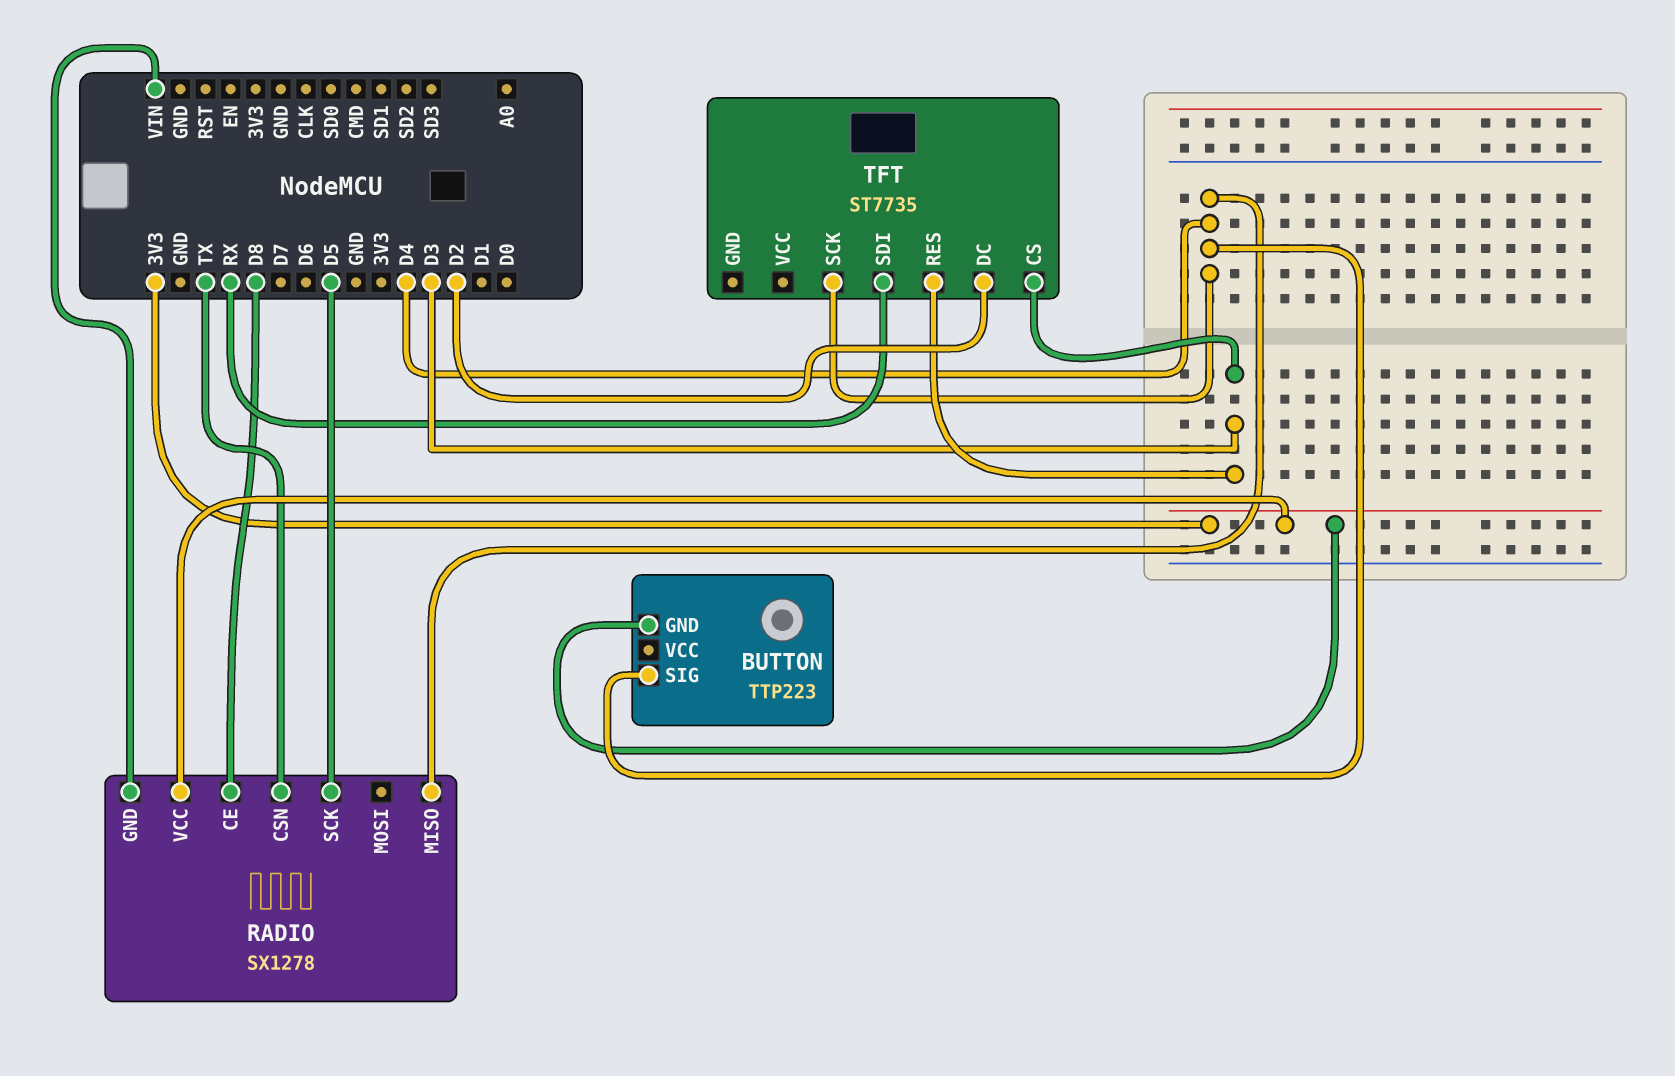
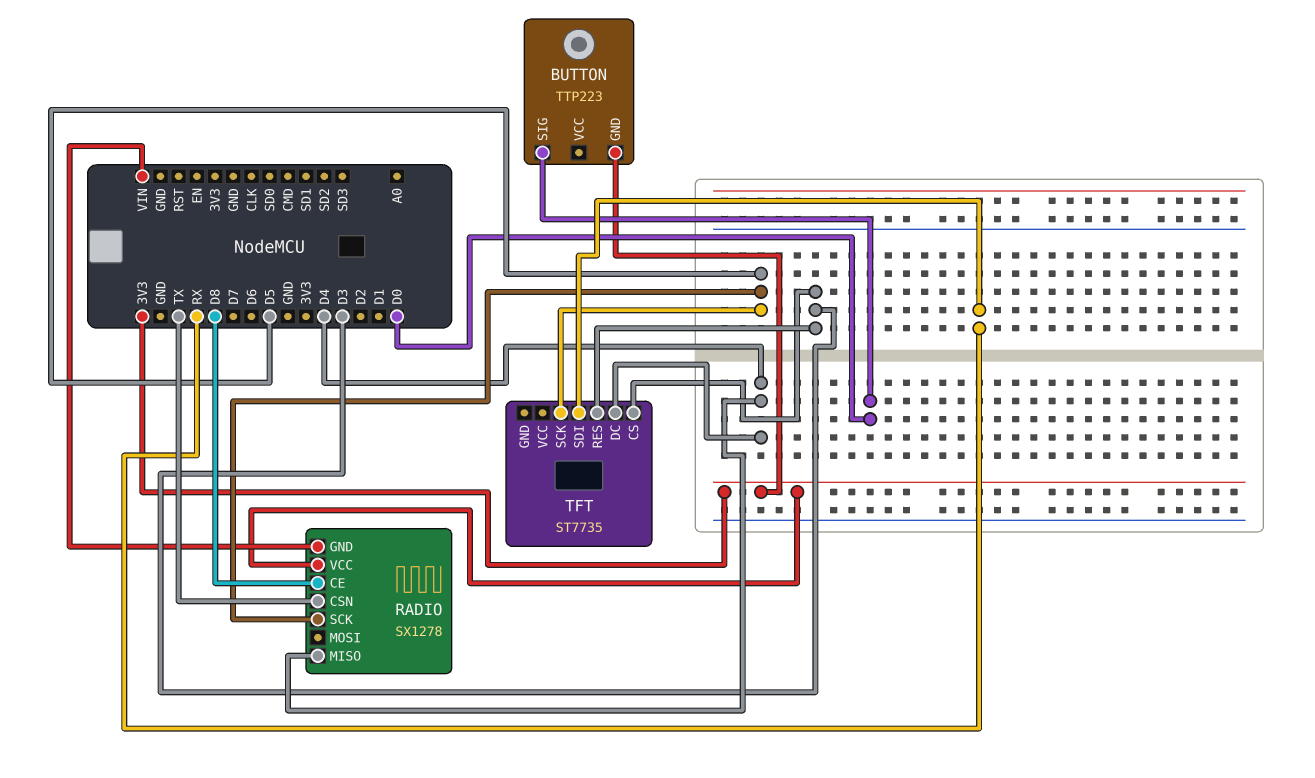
BUTTON pin SIG: D4 -> D0
TFT pin DC: D2 -> D4
TFT pin SCK: D4 -> D5

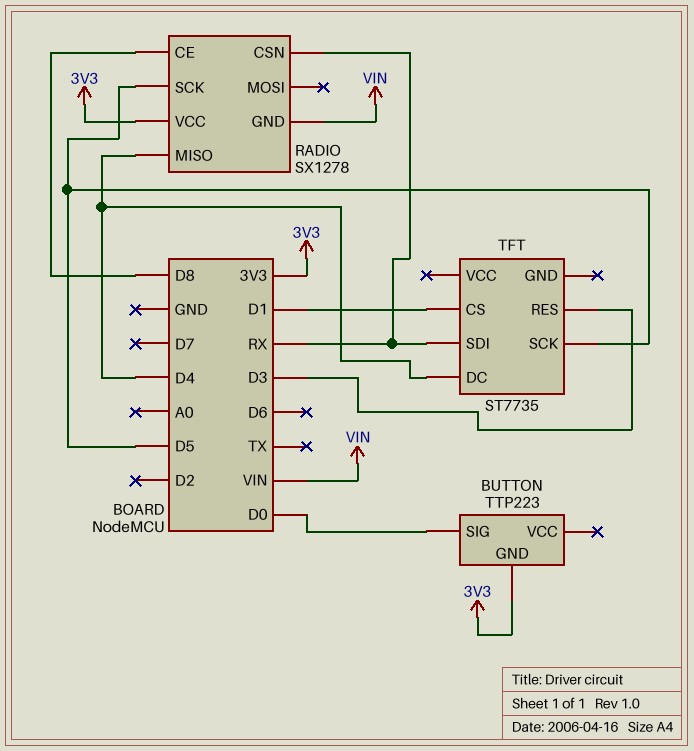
RADIO pin CSN: TX -> RX
TFT pin CS: D3 -> D1

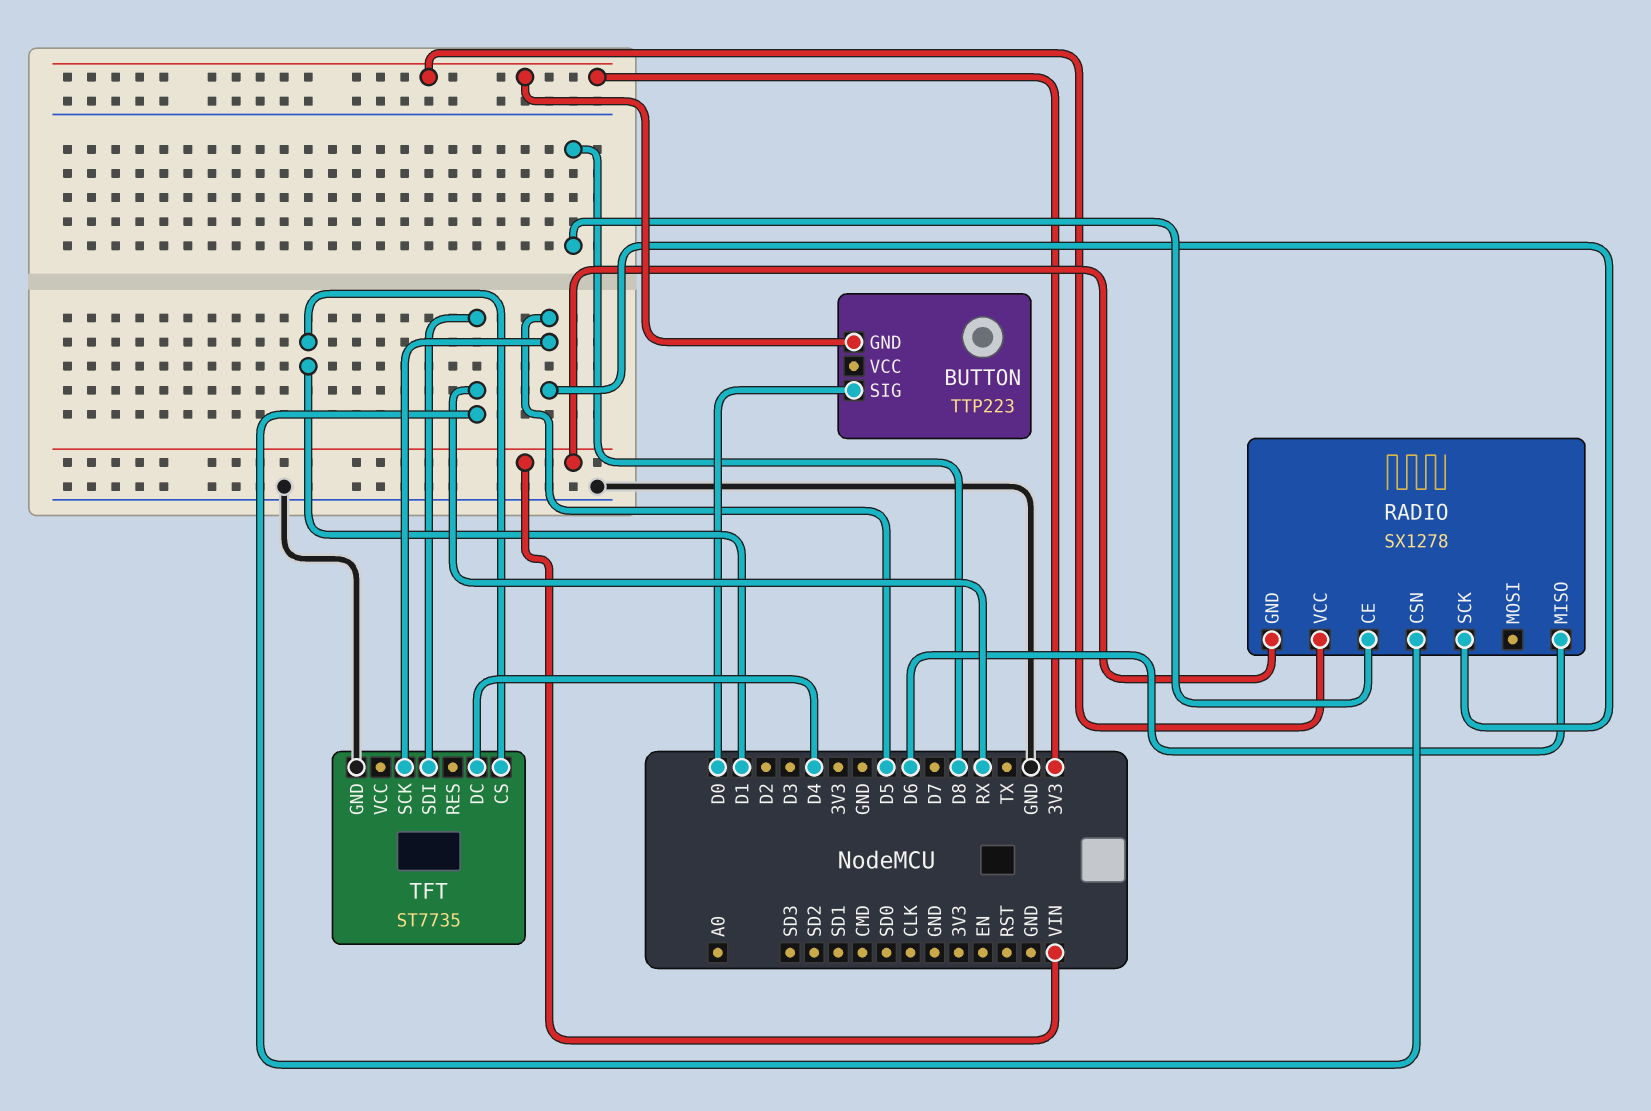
RADIO pin MISO: D4 -> D6
TFT pin GND: none -> GND
TFT pin RES: D3 -> none

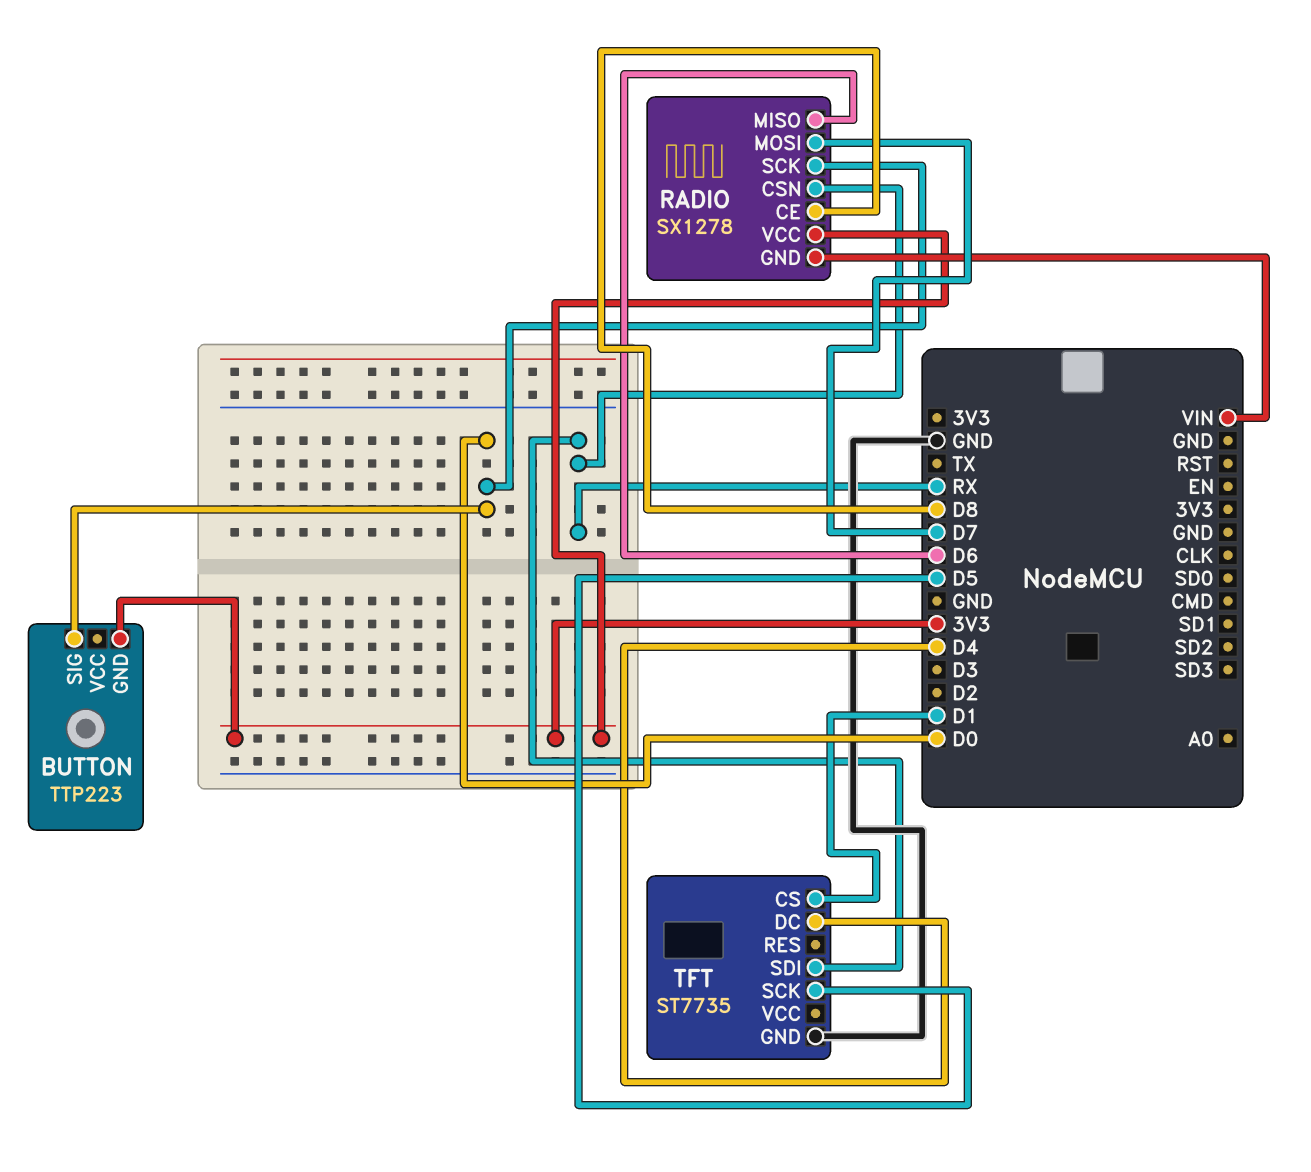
RADIO pin MOSI: none -> D7
RADIO pin SCK: D5 -> D0

